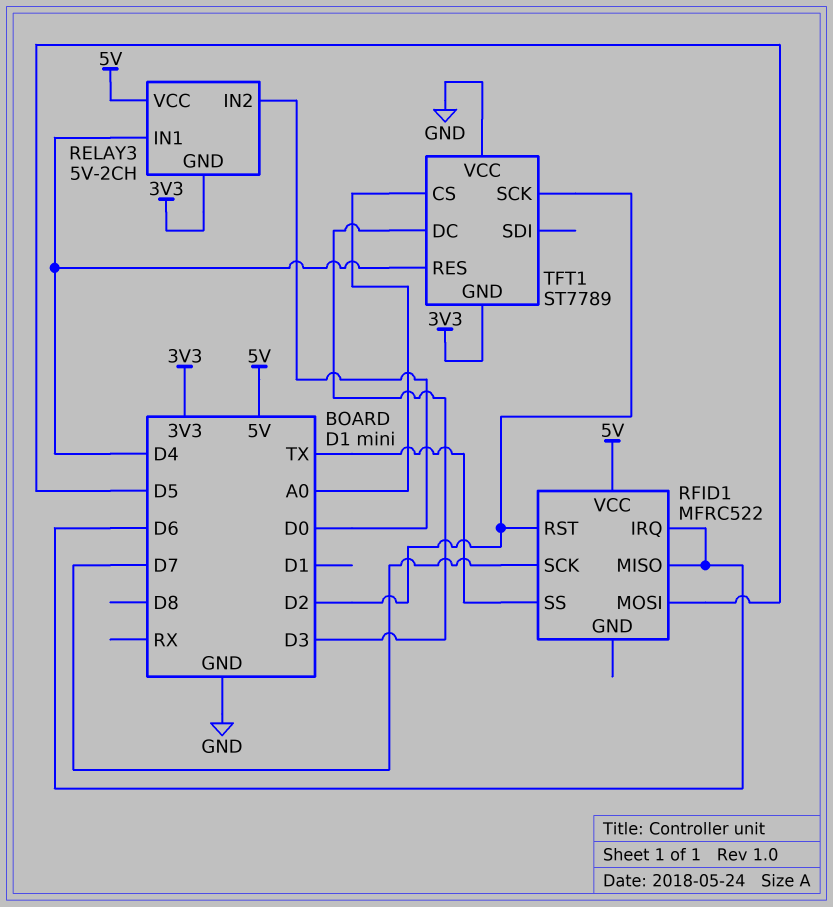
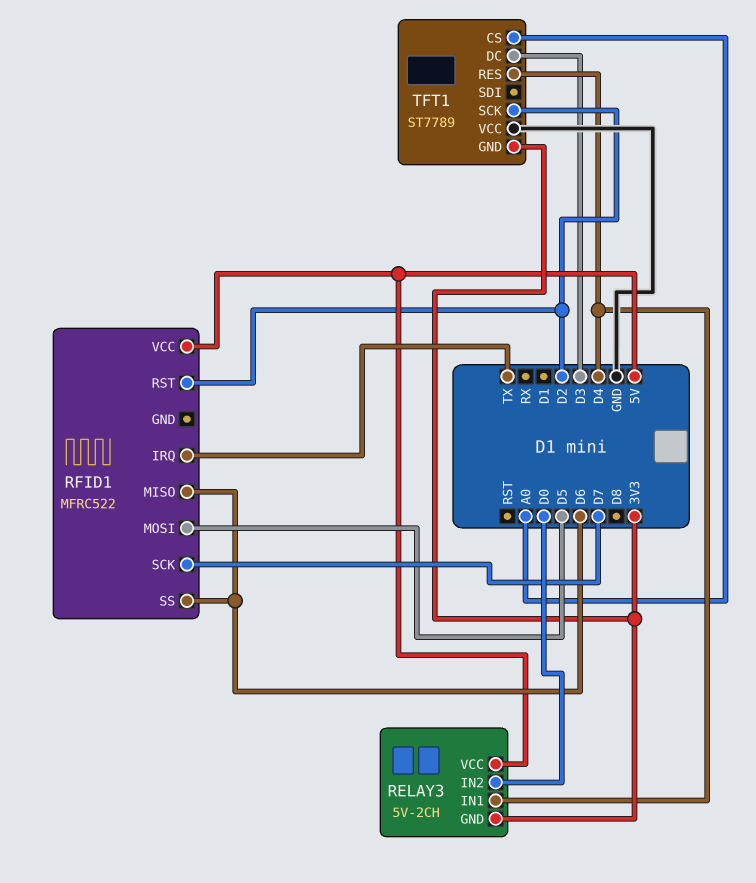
RFID1 pin IRQ: D6 -> TX
RFID1 pin SS: TX -> D6

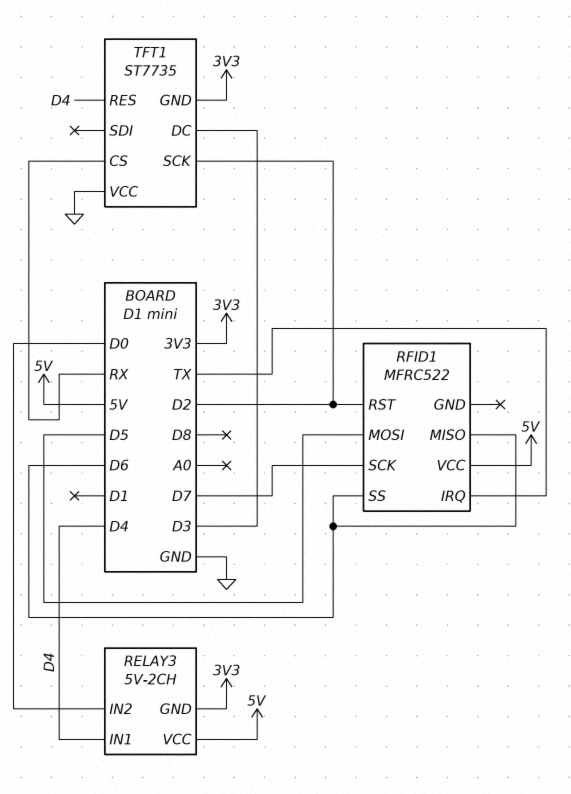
TFT1: ST7789 -> ST7735
TFT1 pin CS: A0 -> RX

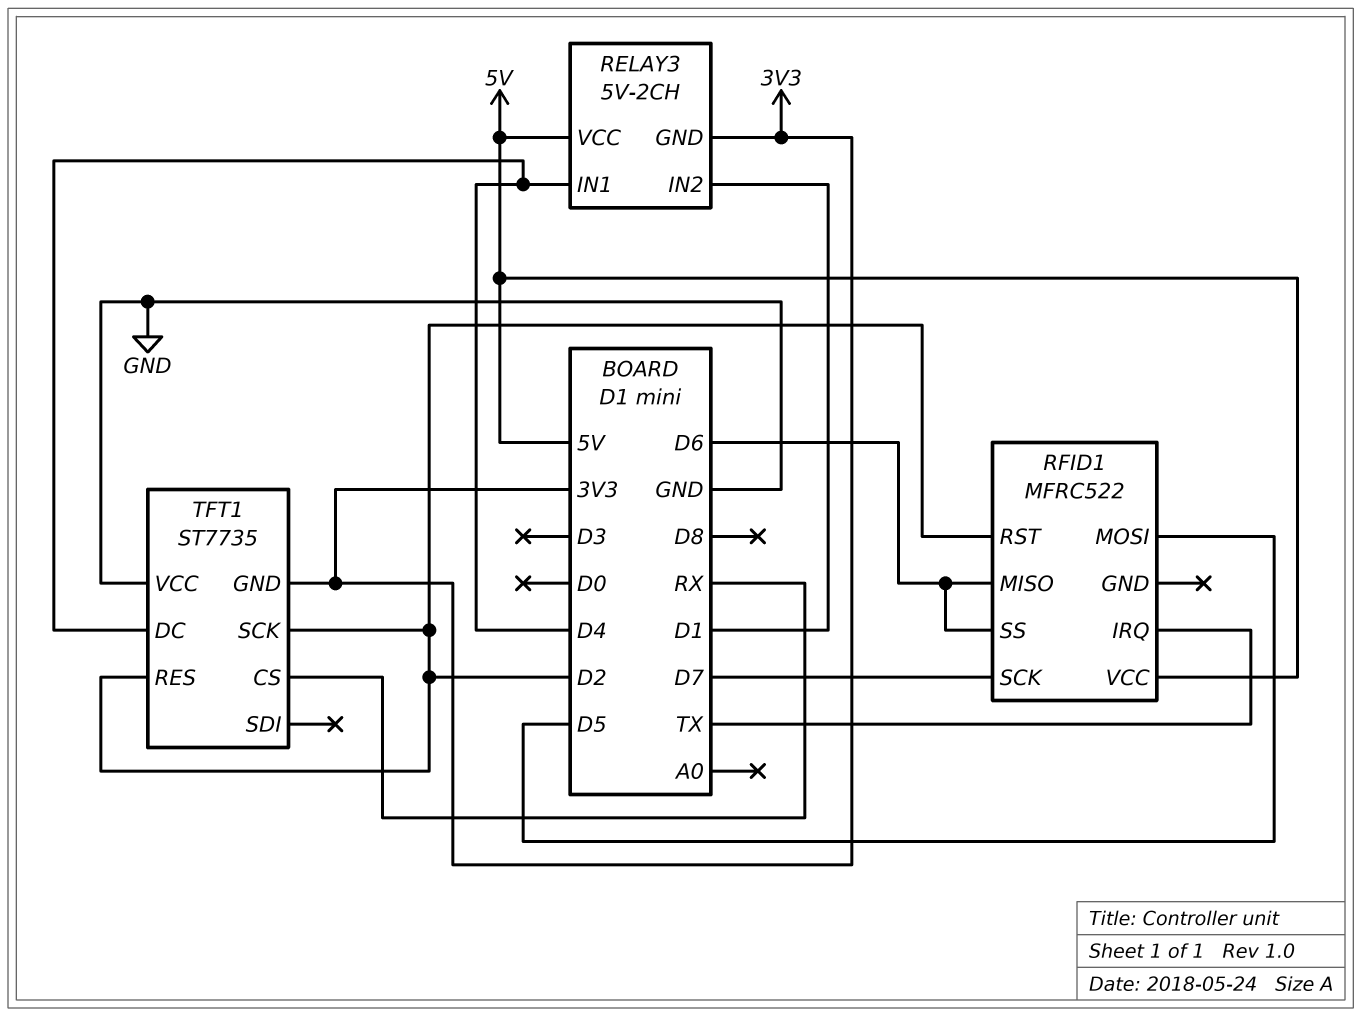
RELAY3 pin IN2: D0 -> D1
TFT1 pin DC: D3 -> D4
TFT1 pin RES: D4 -> D2

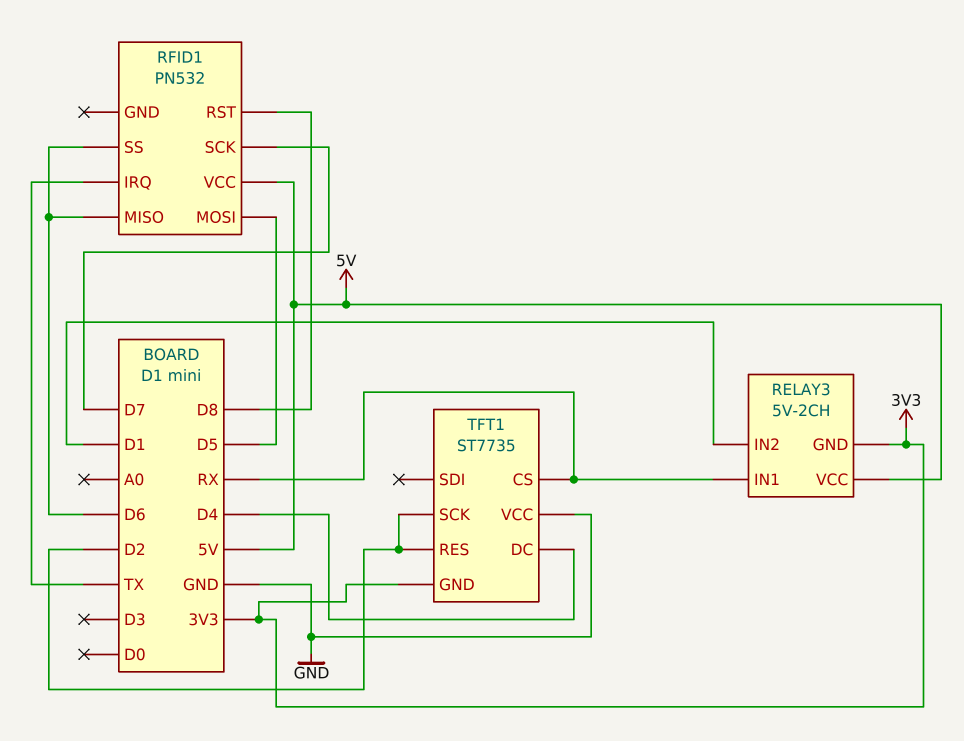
RELAY3 pin IN1: D4 -> RX
RFID1: MFRC522 -> PN532
RFID1 pin RST: D2 -> D8

